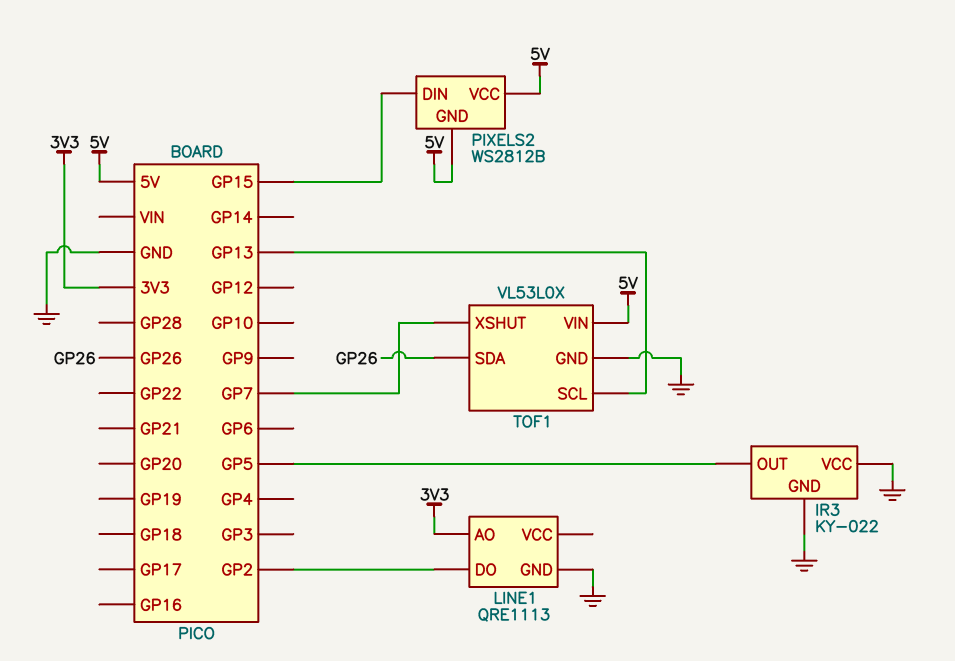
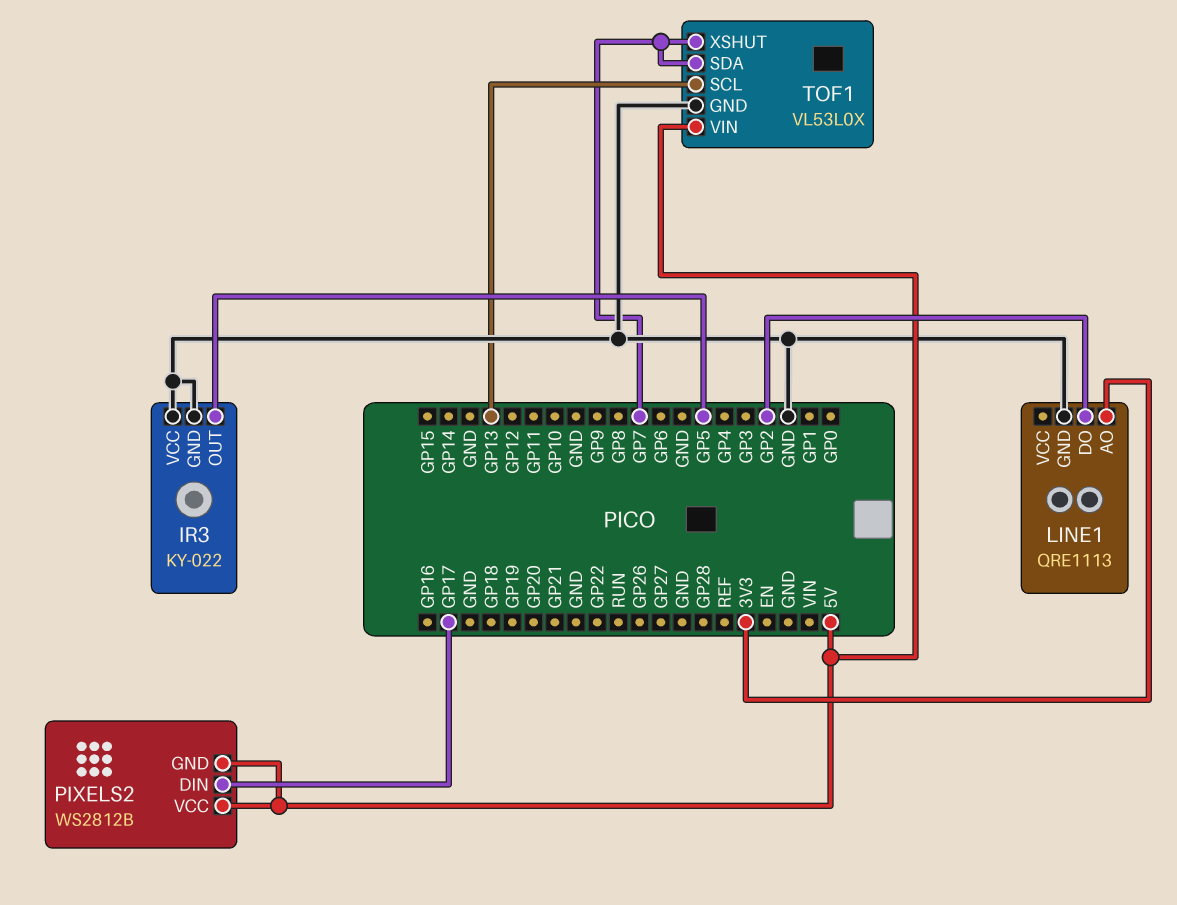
PIXELS2 pin DIN: GP15 -> GP17
TOF1 pin SDA: GP26 -> GP7

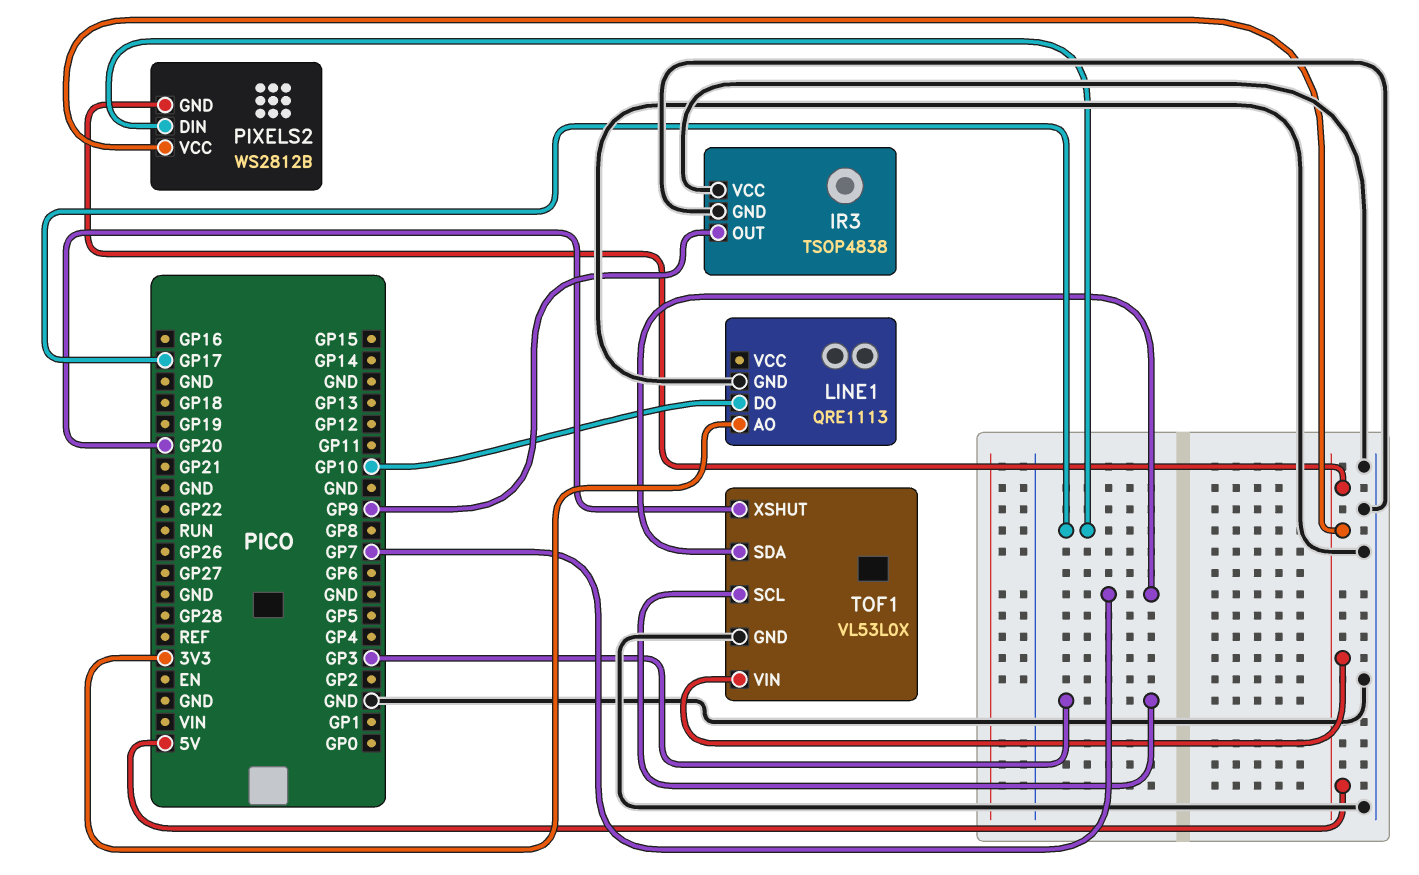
IR3: KY-022 -> TSOP4838
IR3 pin OUT: GP5 -> GP9
LINE1 pin DO: GP2 -> GP10
TOF1 pin SCL: GP13 -> GP3
TOF1 pin XSHUT: GP7 -> GP20

